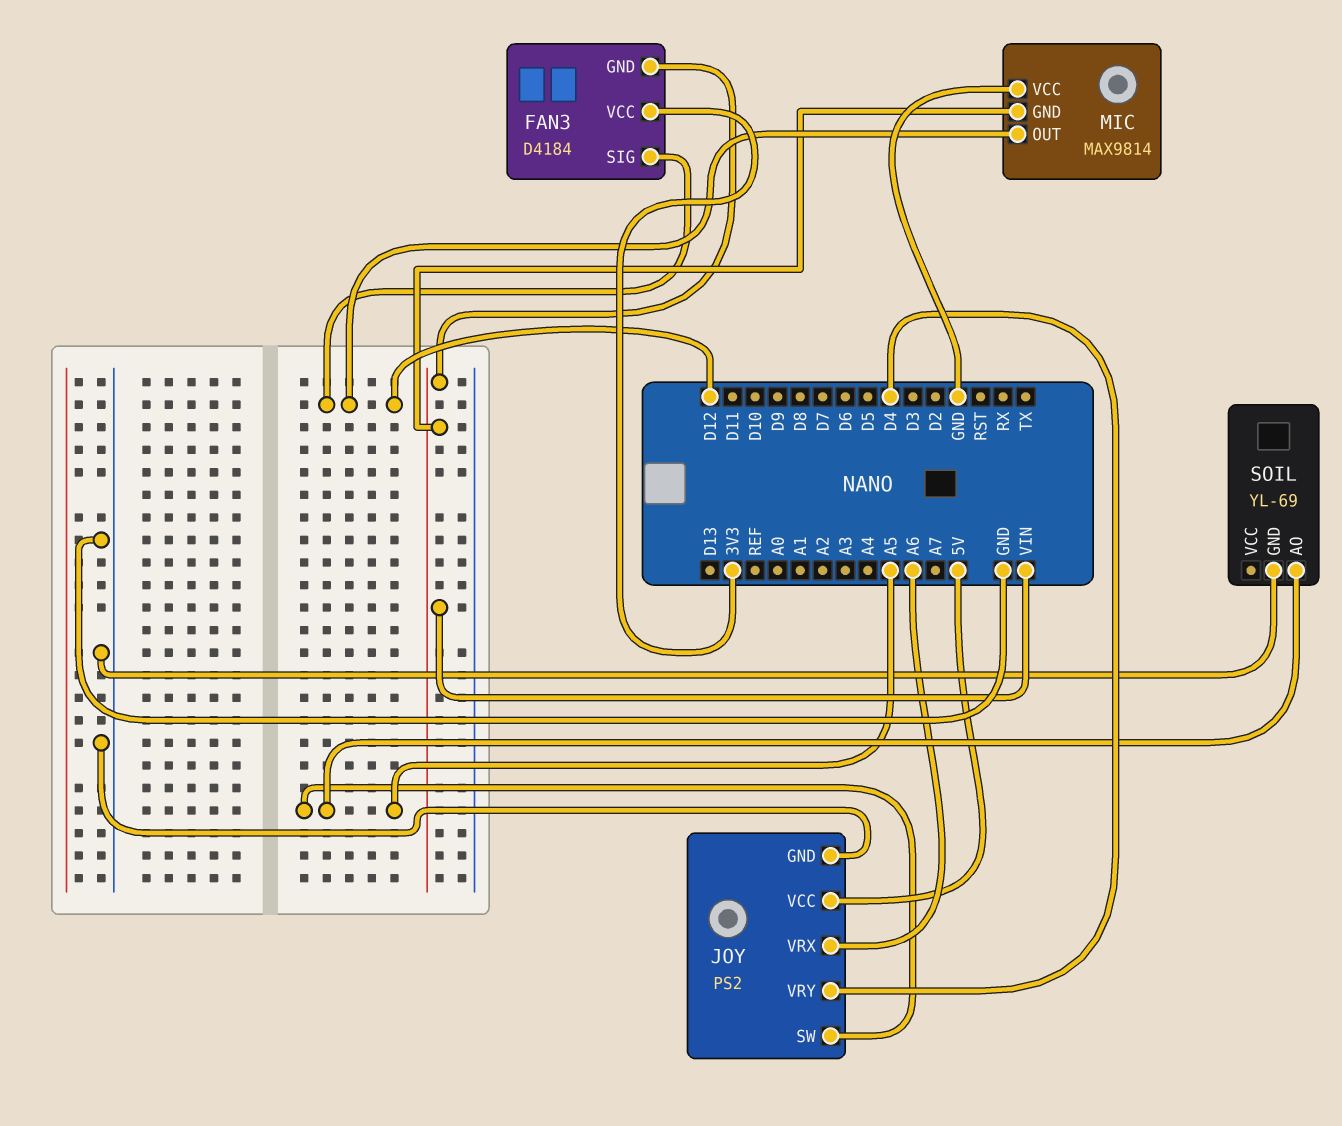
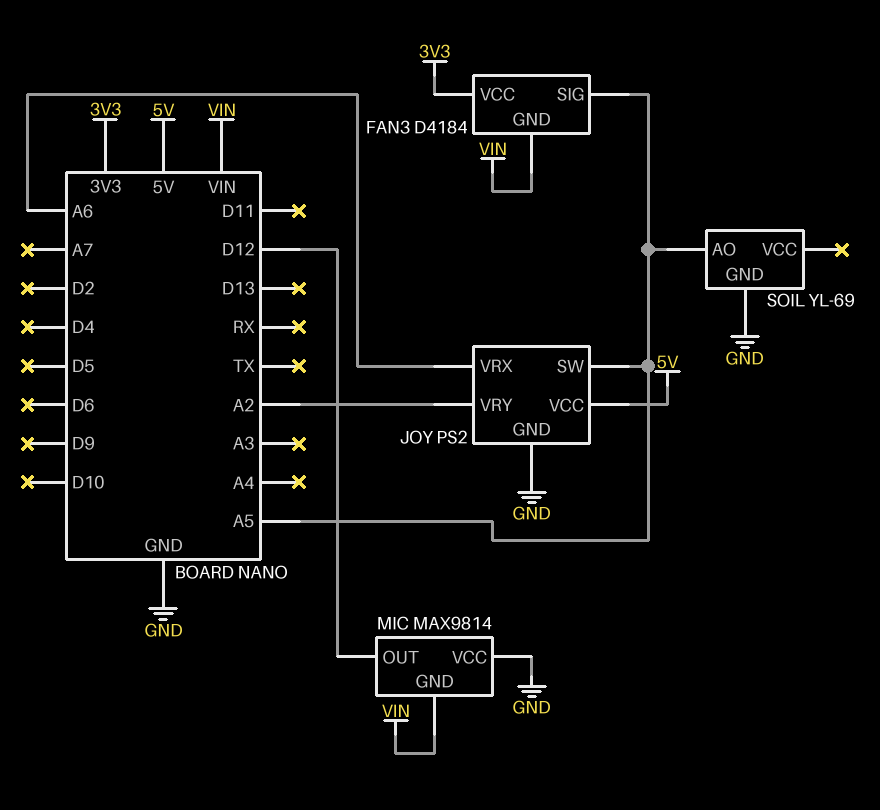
FAN3 pin SIG: D12 -> A5
JOY pin VRY: D4 -> A2

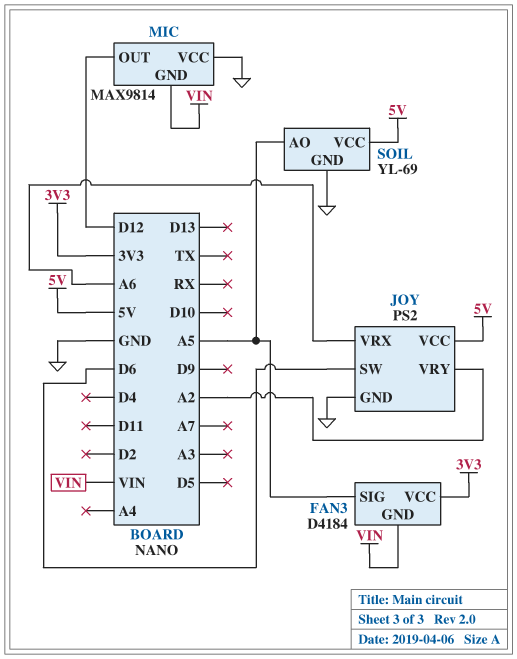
JOY pin SW: A5 -> D6
SOIL pin VCC: none -> 5V

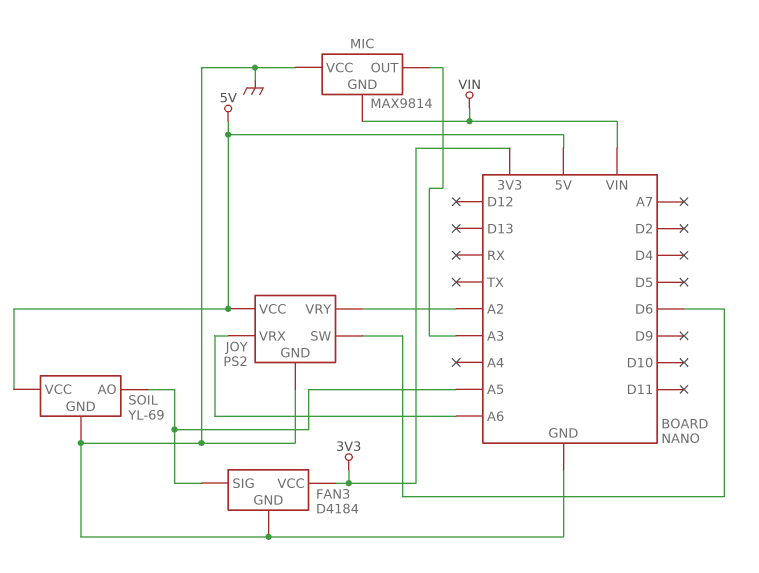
FAN3 pin GND: VIN -> GND
MIC pin OUT: D12 -> A3

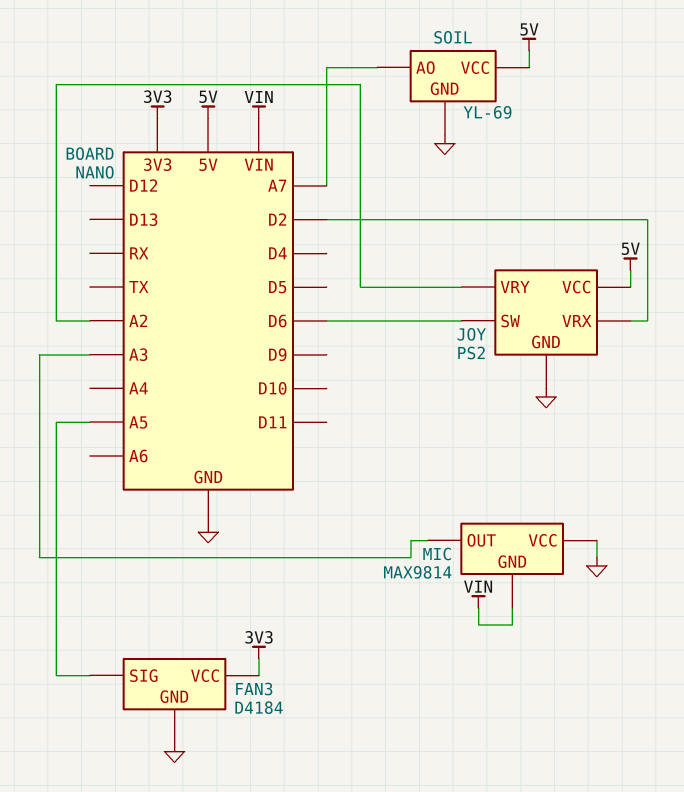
JOY pin VRX: A6 -> D2
SOIL pin AO: A5 -> A7

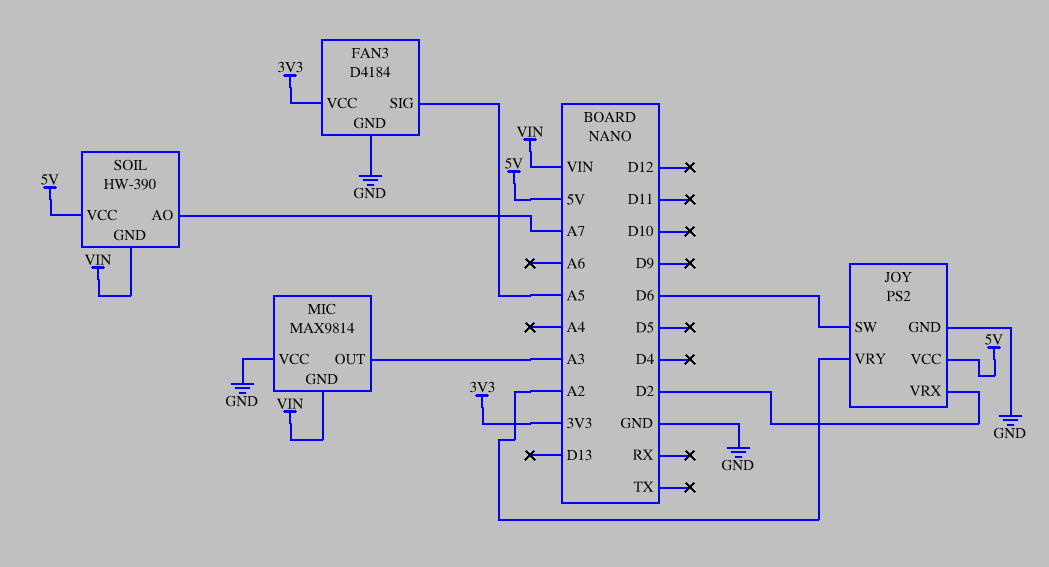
SOIL: YL-69 -> HW-390
SOIL pin GND: GND -> VIN

